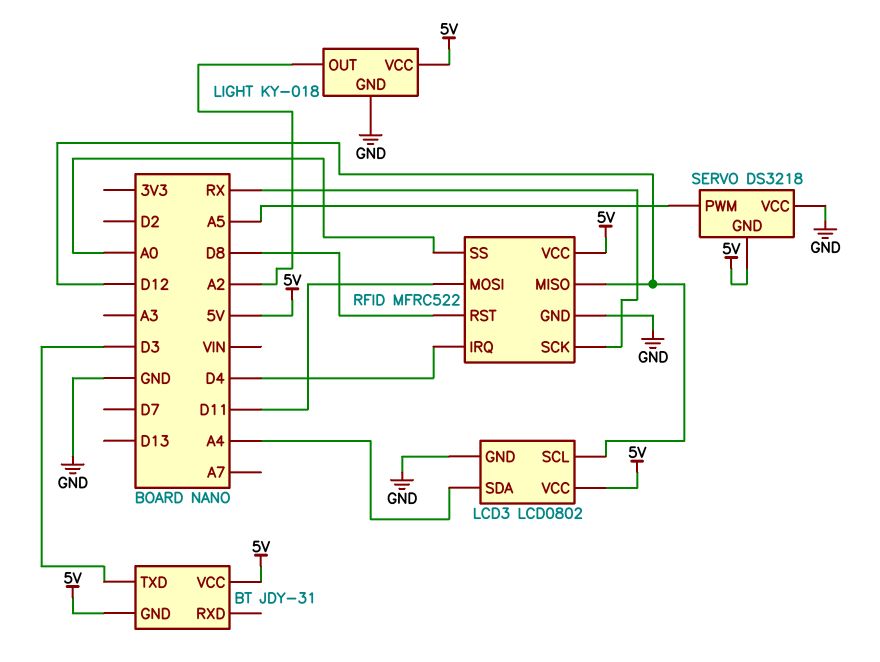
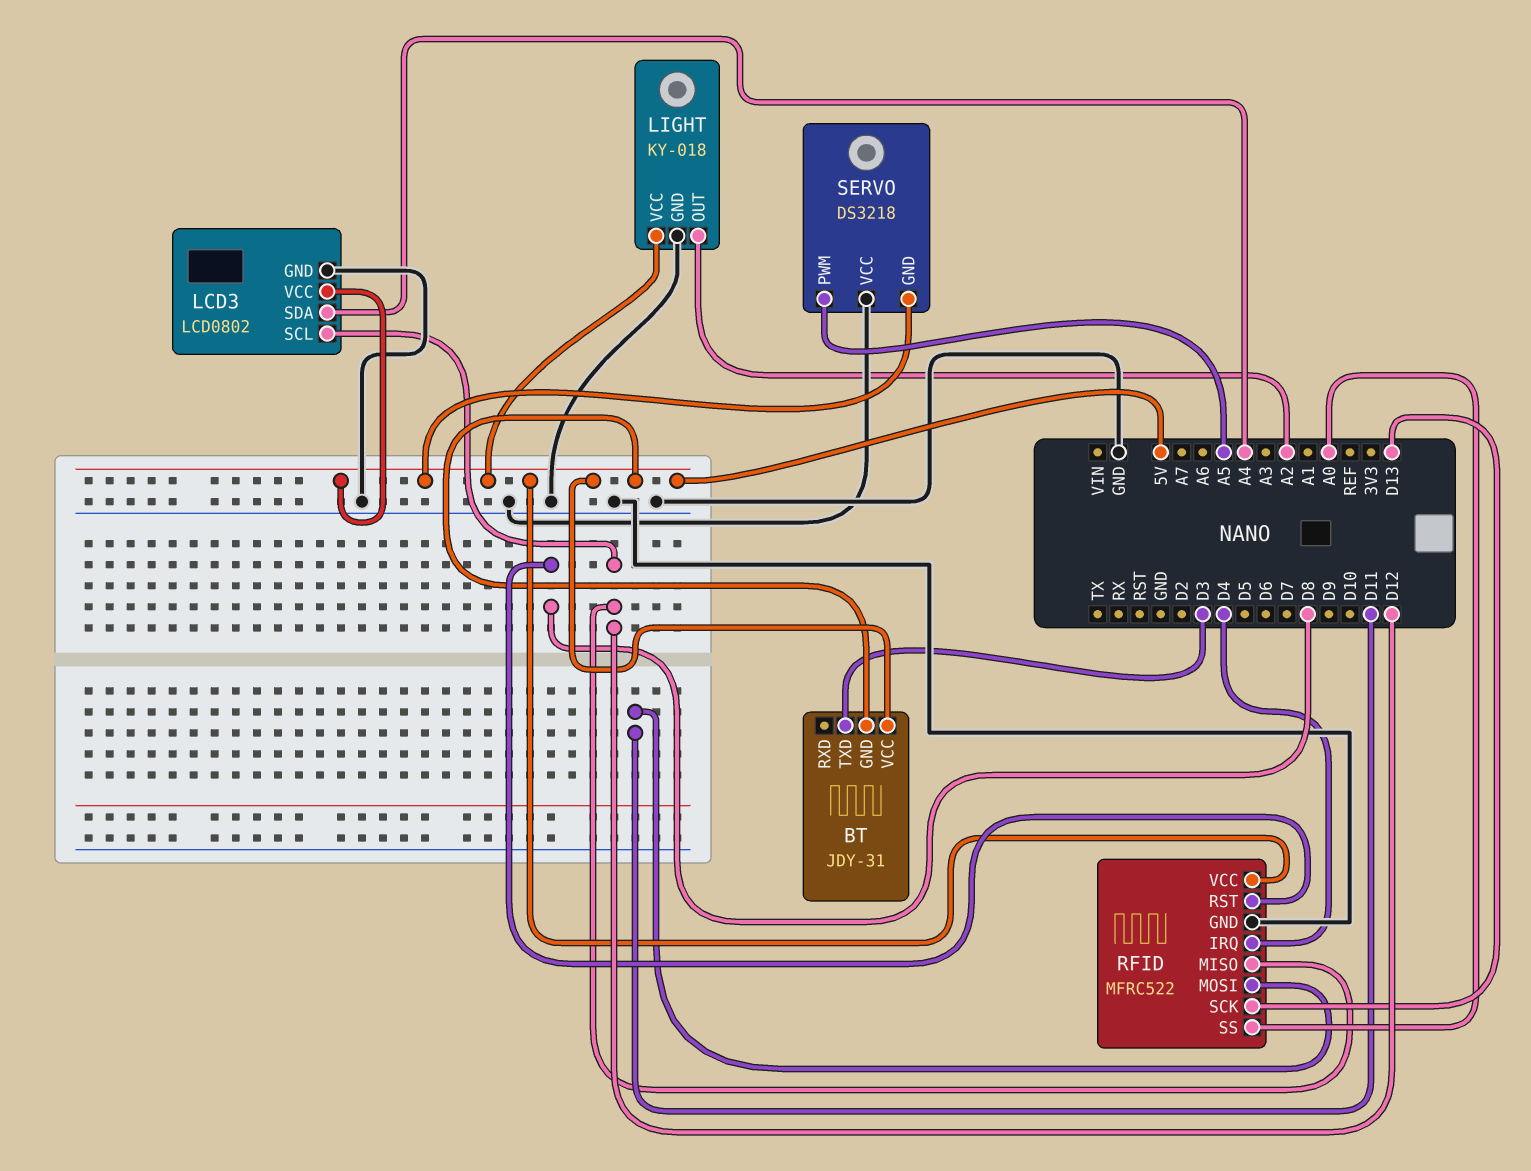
RFID pin SCK: RX -> D13

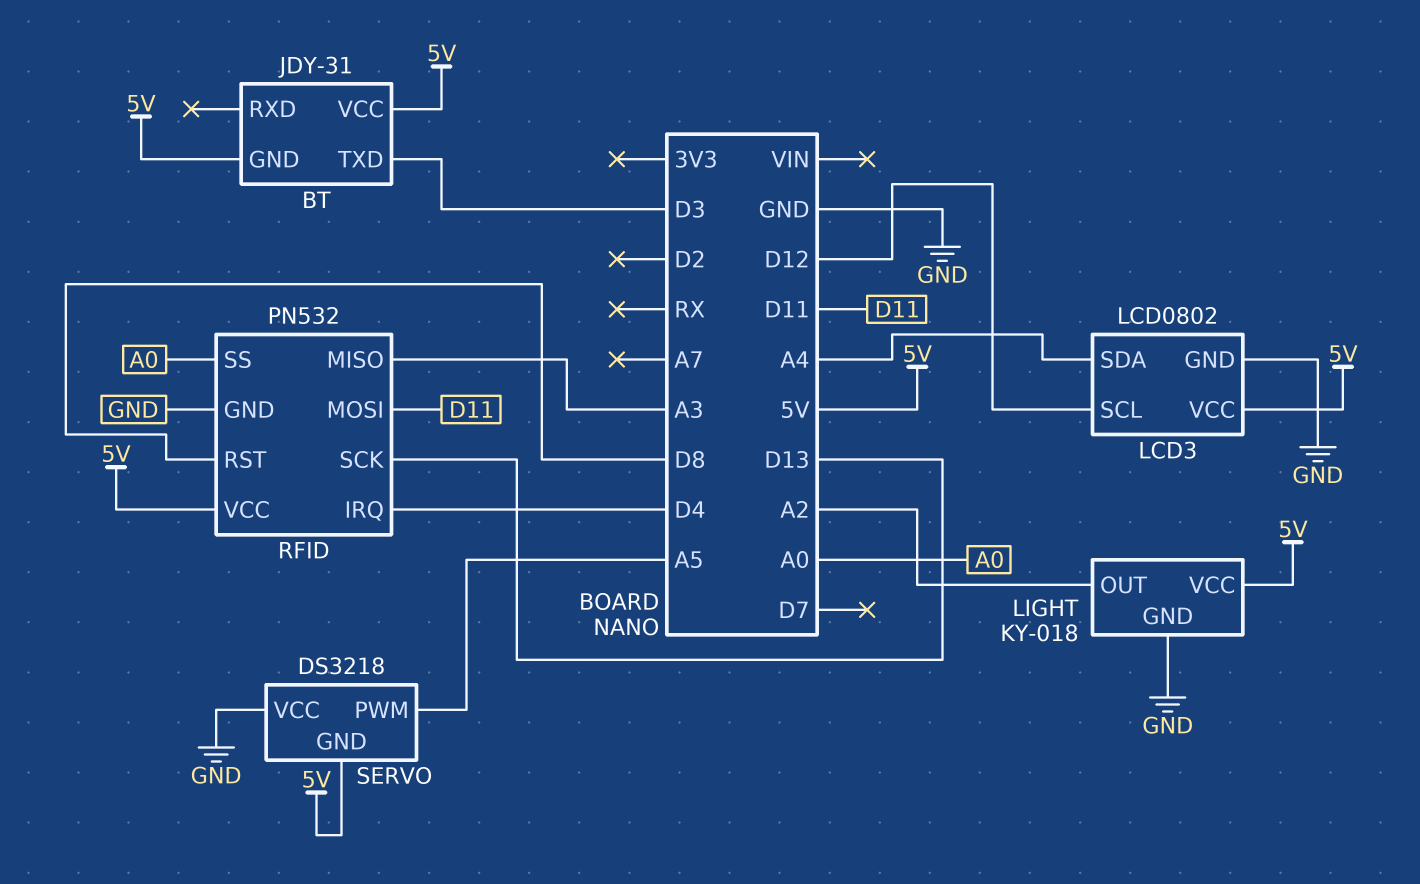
RFID: MFRC522 -> PN532
RFID pin MISO: D12 -> A3

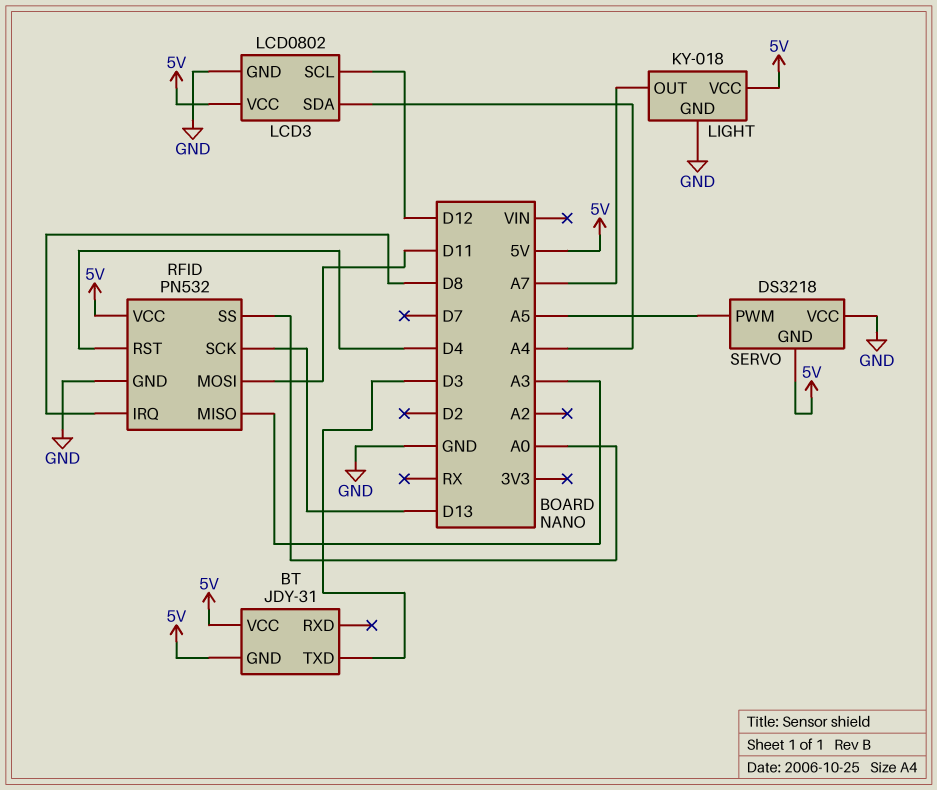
LIGHT pin OUT: A2 -> A7
RFID pin IRQ: D4 -> D8
RFID pin RST: D8 -> D4

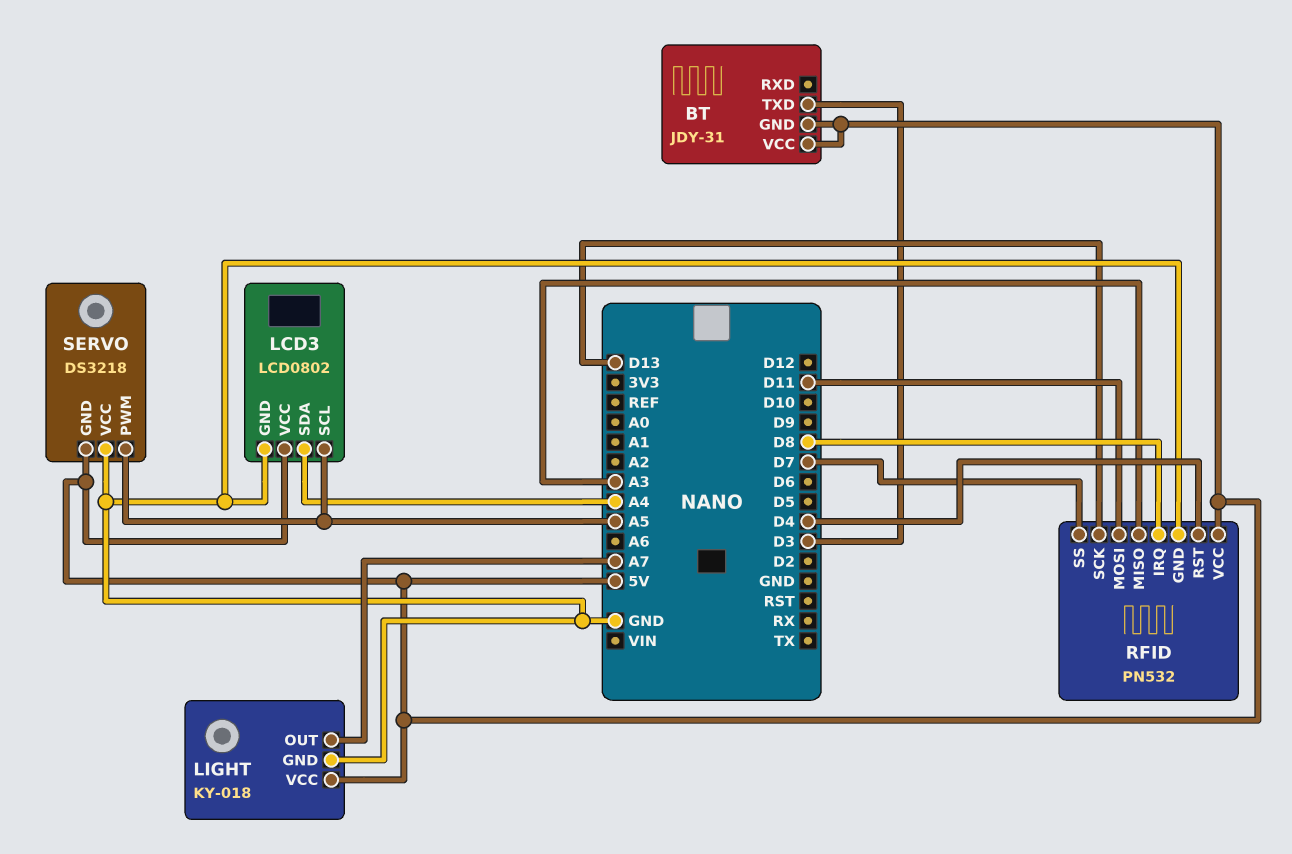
LCD3 pin SCL: D12 -> A5
RFID pin SS: A0 -> D7

